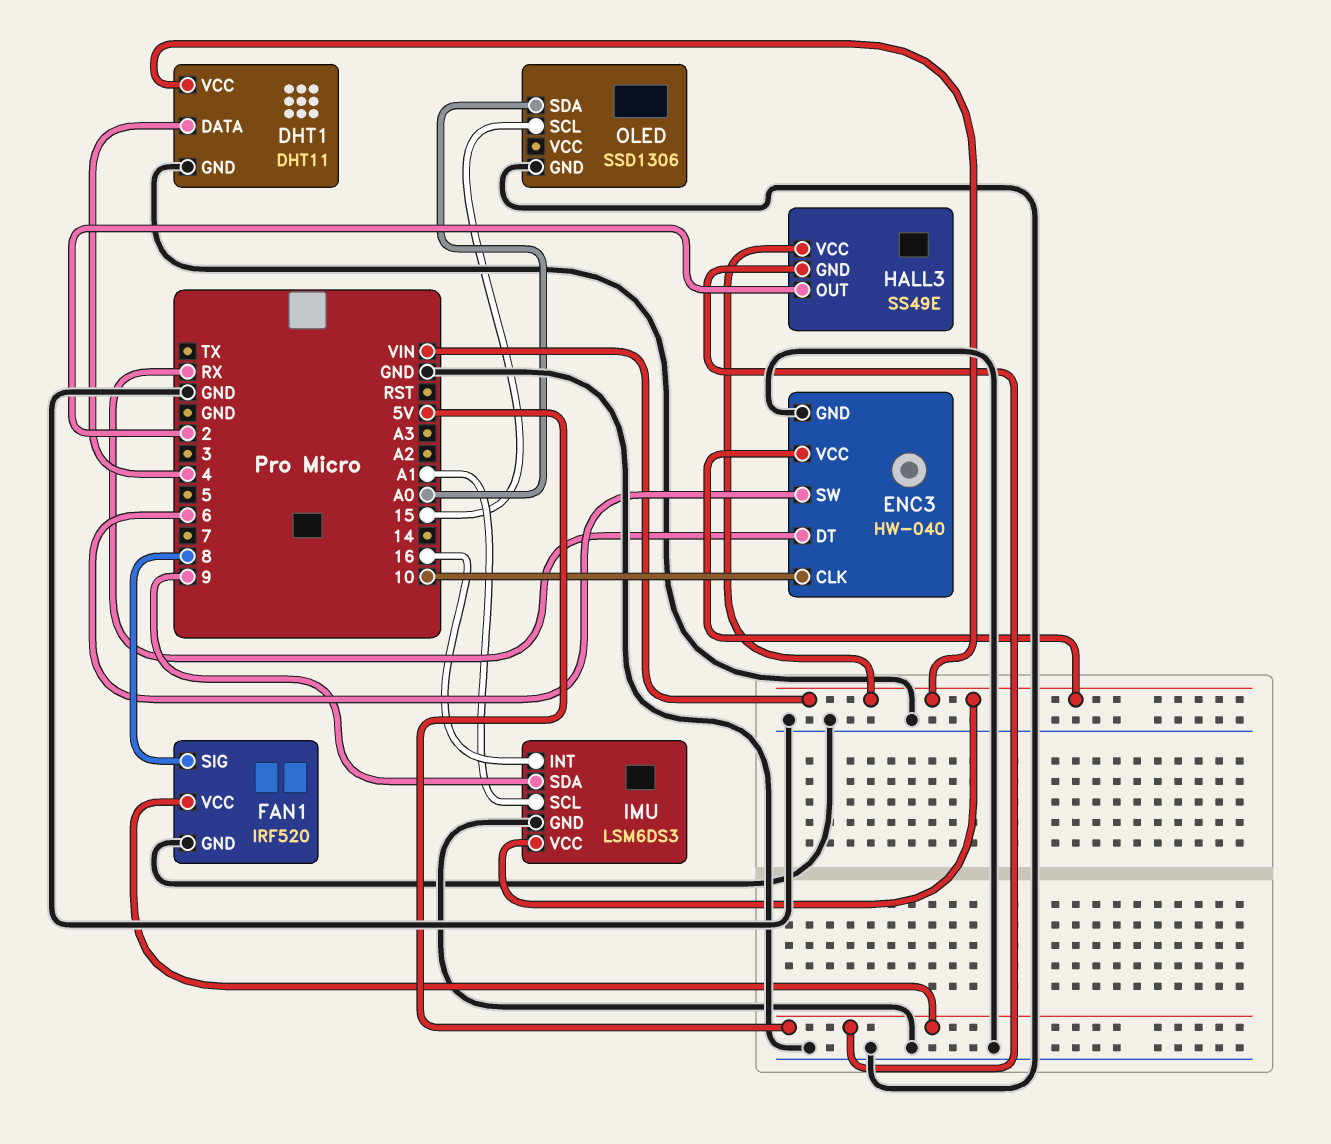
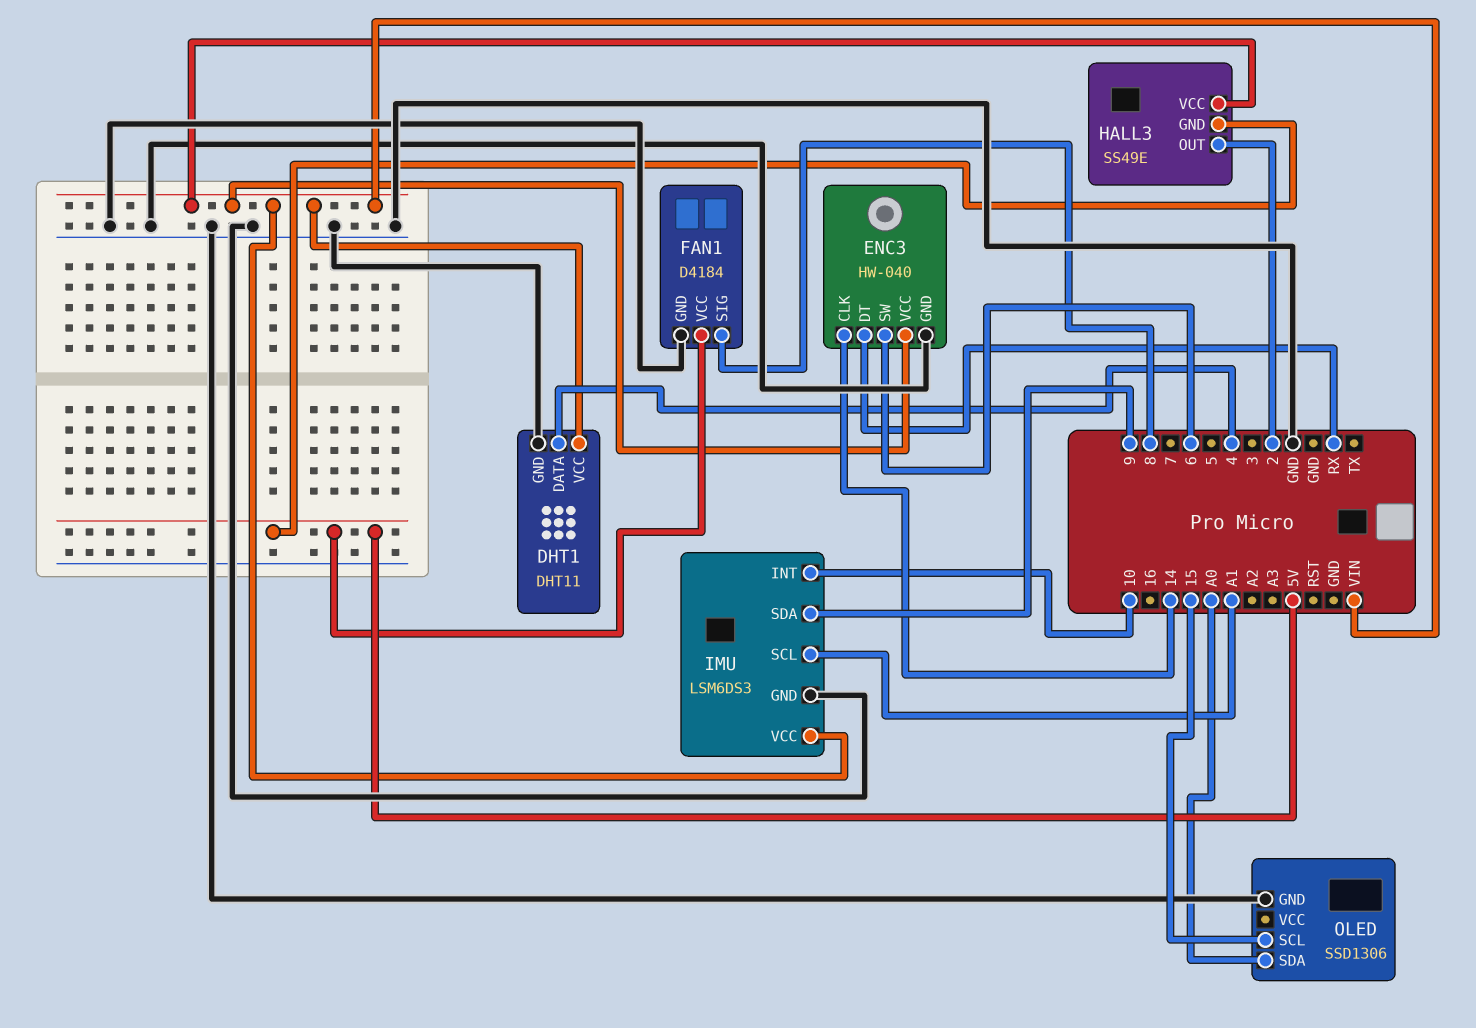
ENC3 pin CLK: 10 -> 14
FAN1: IRF520 -> D4184
IMU pin INT: 16 -> 10

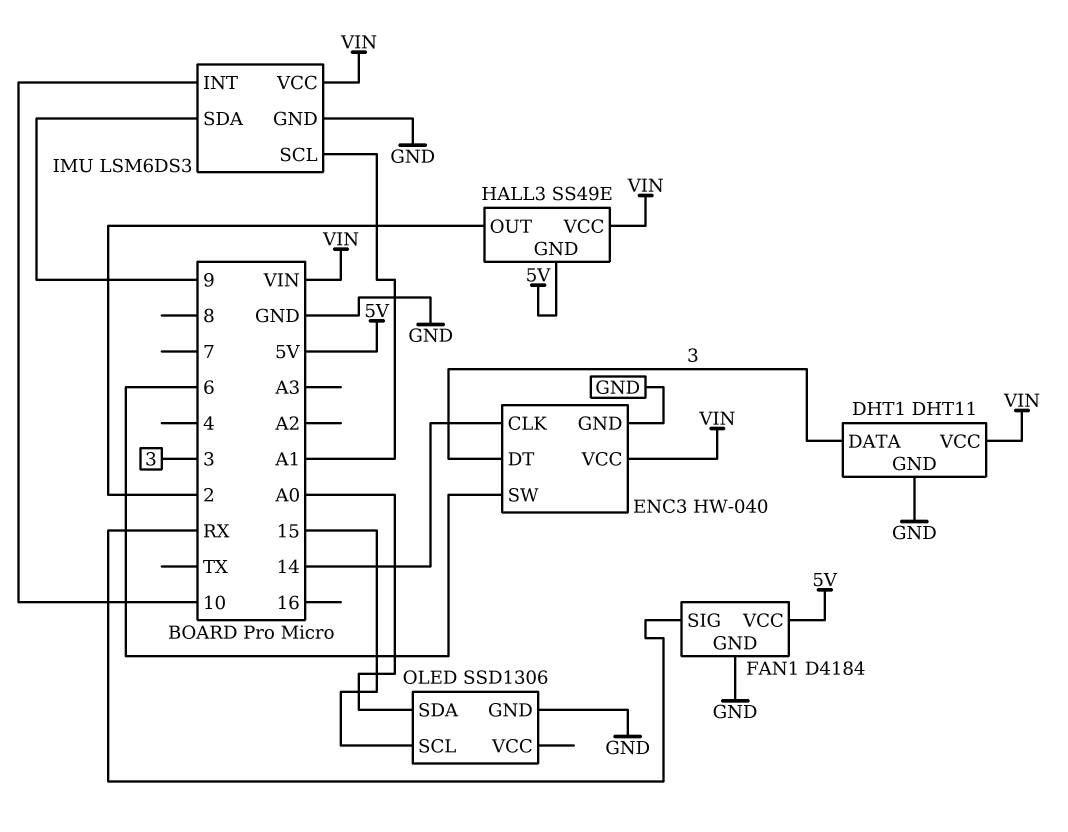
DHT1 pin DATA: 4 -> 3
ENC3 pin DT: RX -> 3
FAN1 pin SIG: 8 -> RX

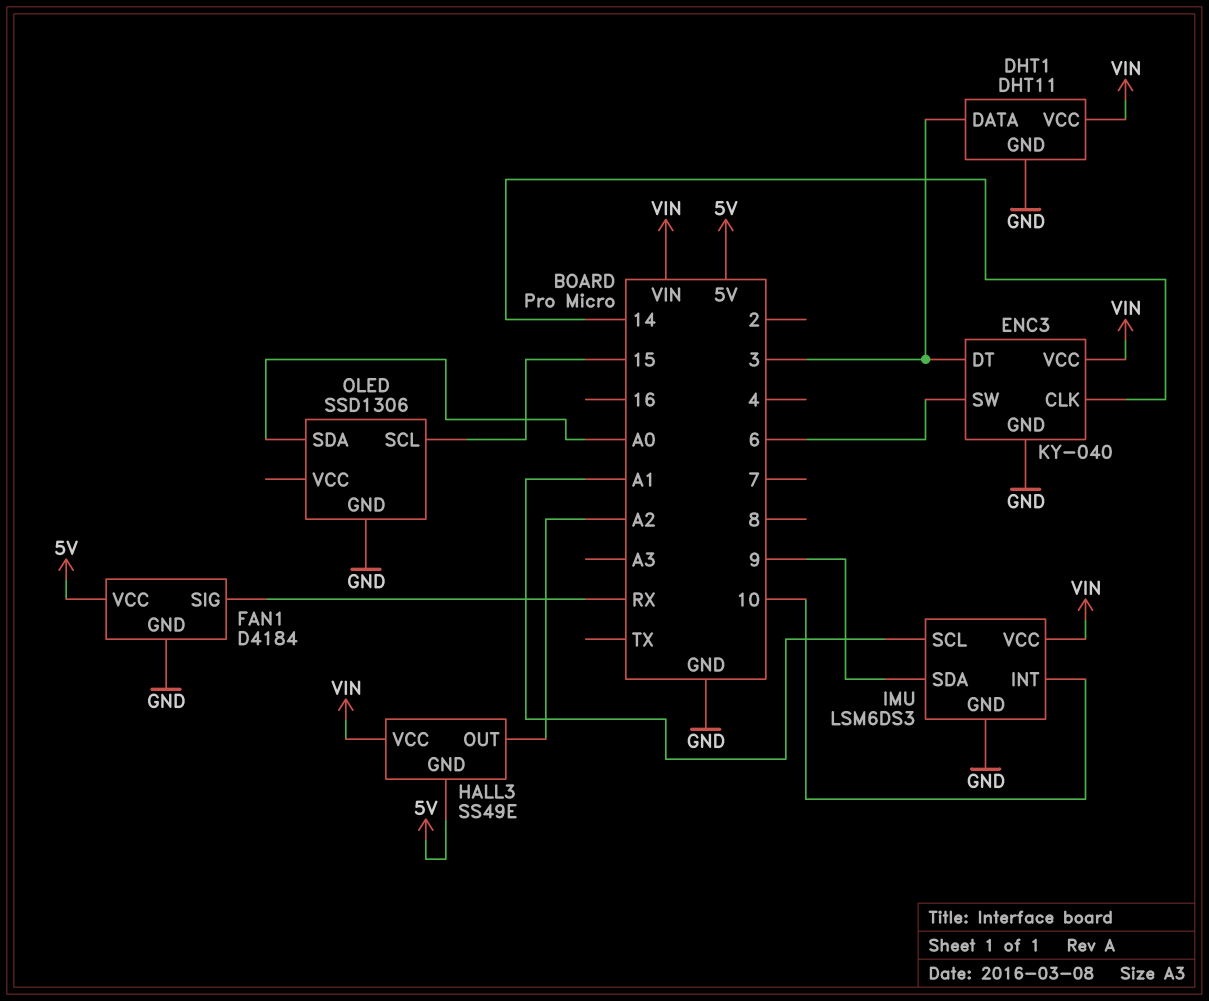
ENC3: HW-040 -> KY-040
HALL3 pin OUT: 2 -> A2

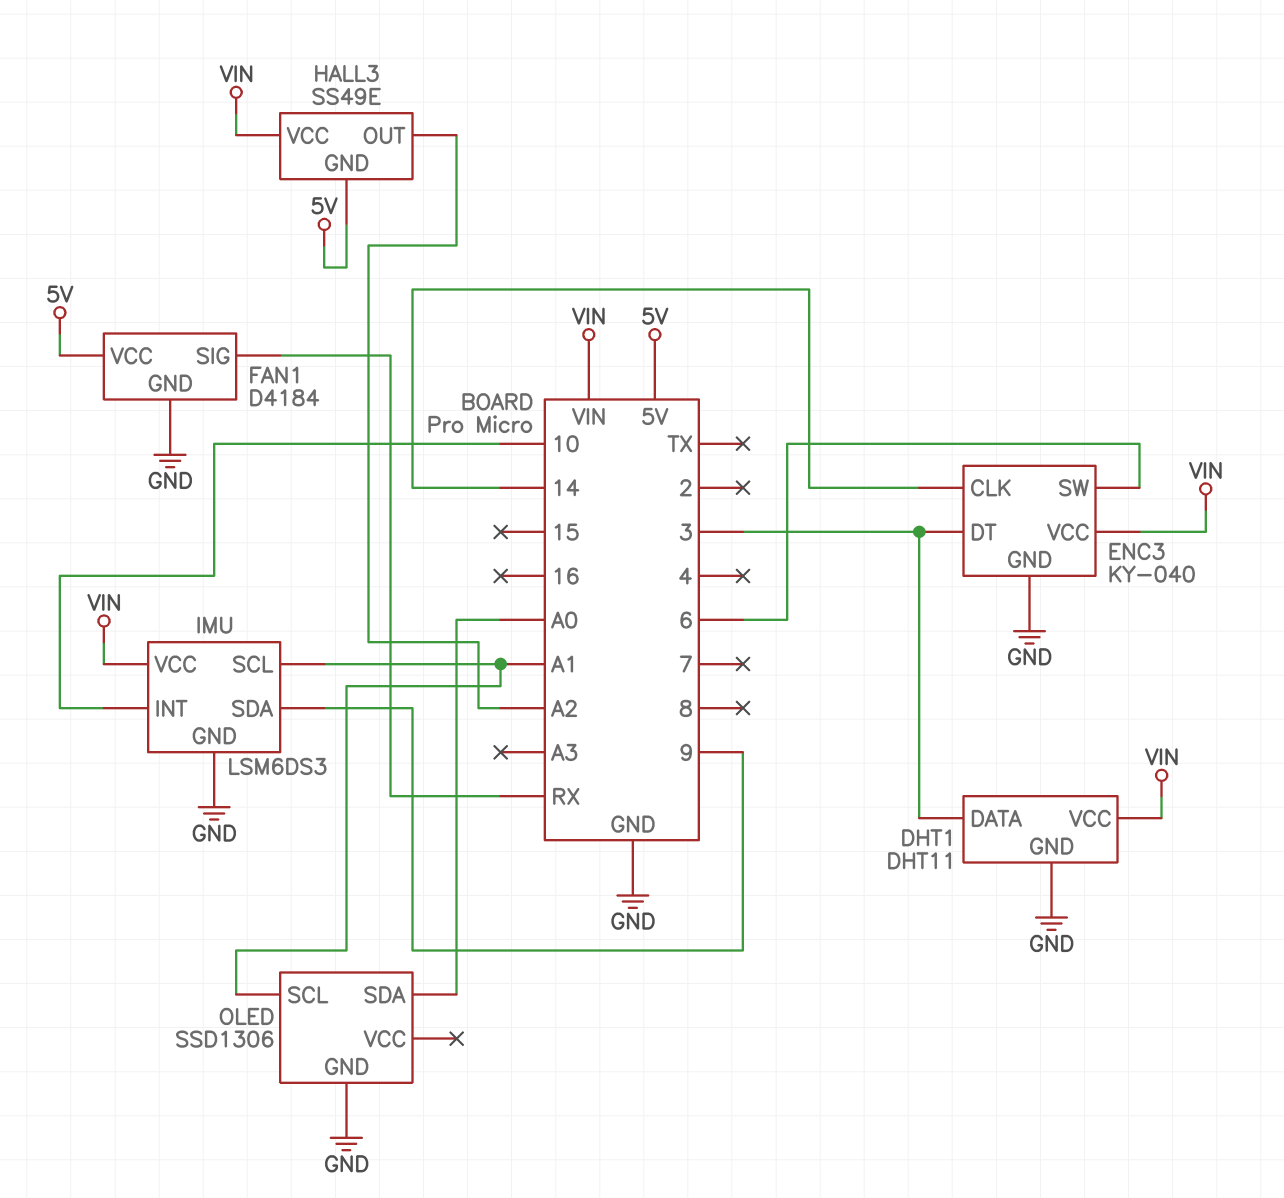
OLED pin SCL: 15 -> A1

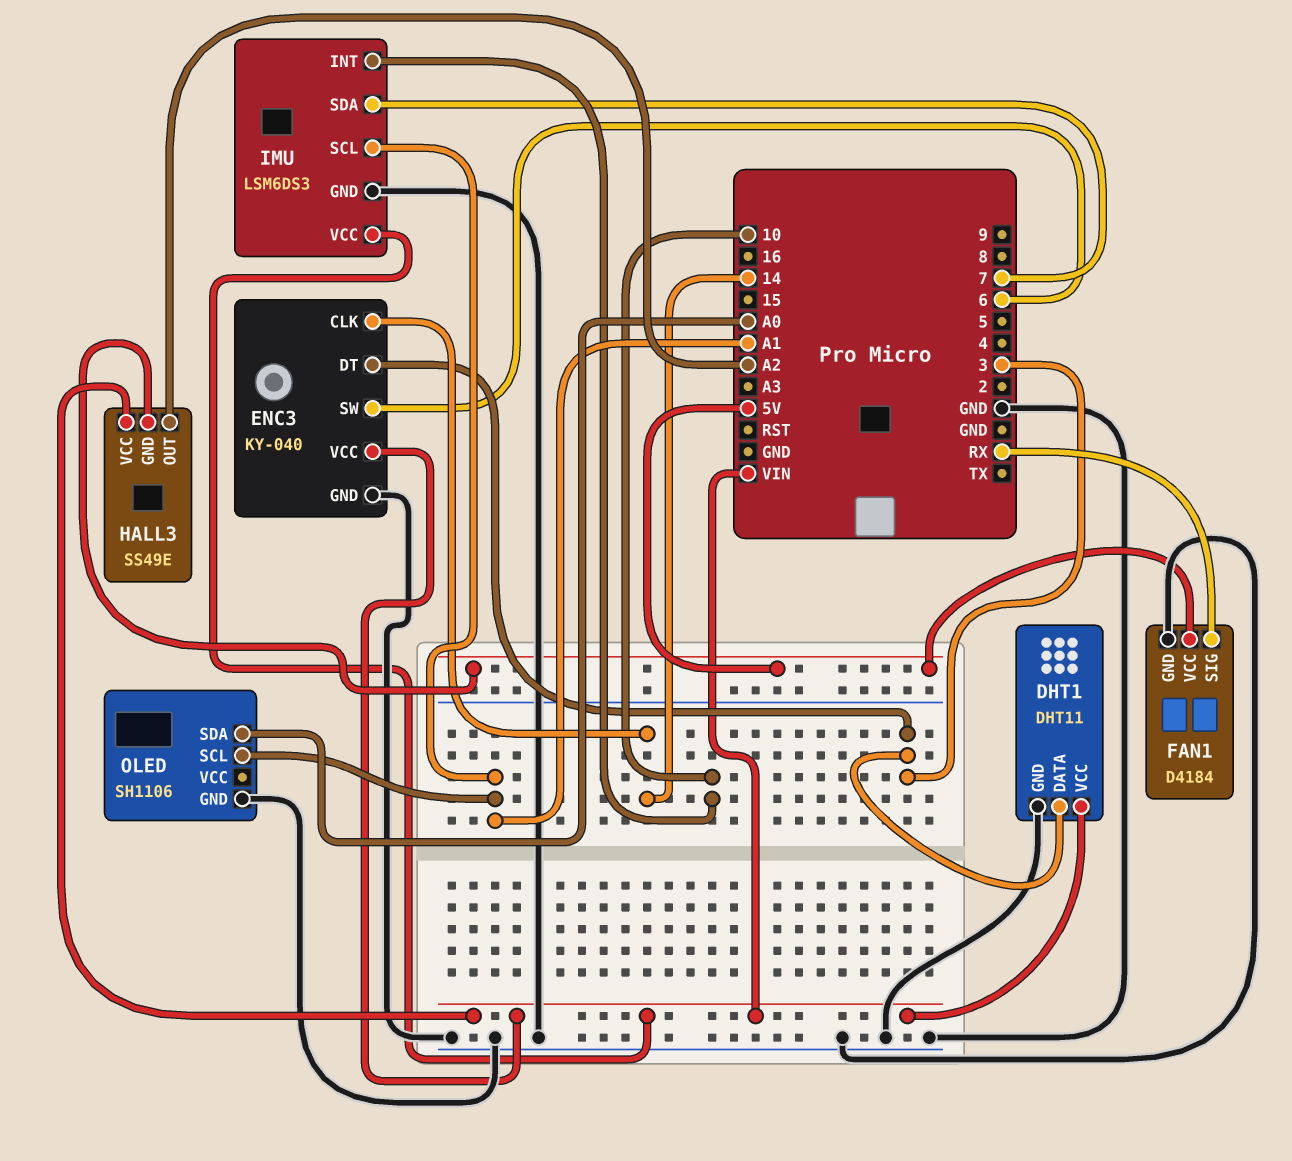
IMU pin SDA: 9 -> 7
OLED: SSD1306 -> SH1106

